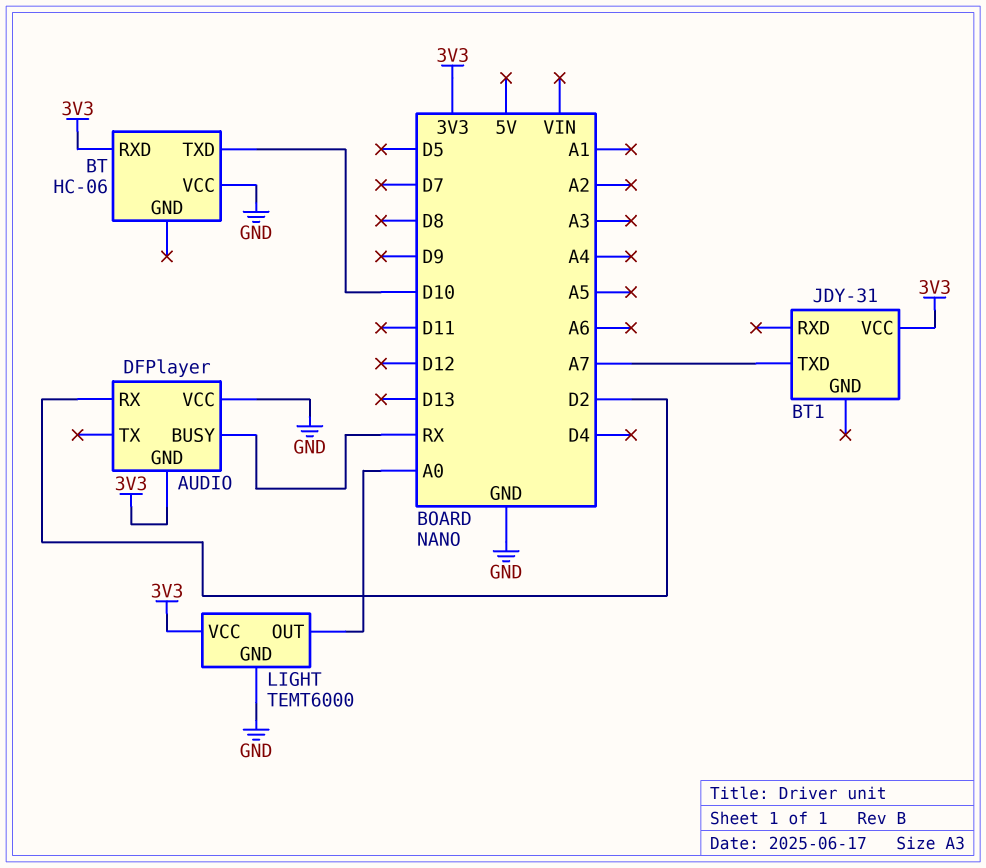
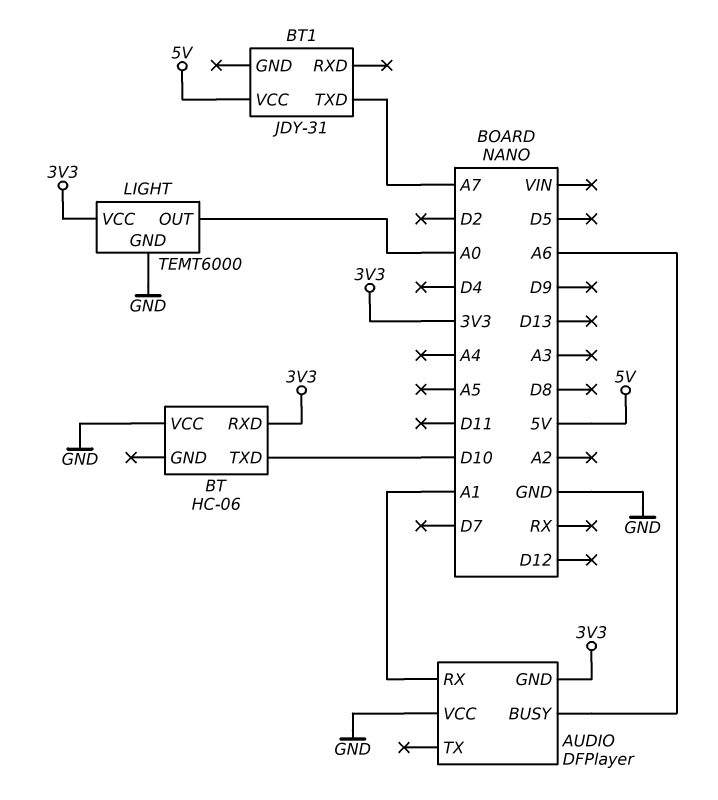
AUDIO pin BUSY: RX -> A6
AUDIO pin RX: D2 -> A1
BT1 pin VCC: 3V3 -> 5V

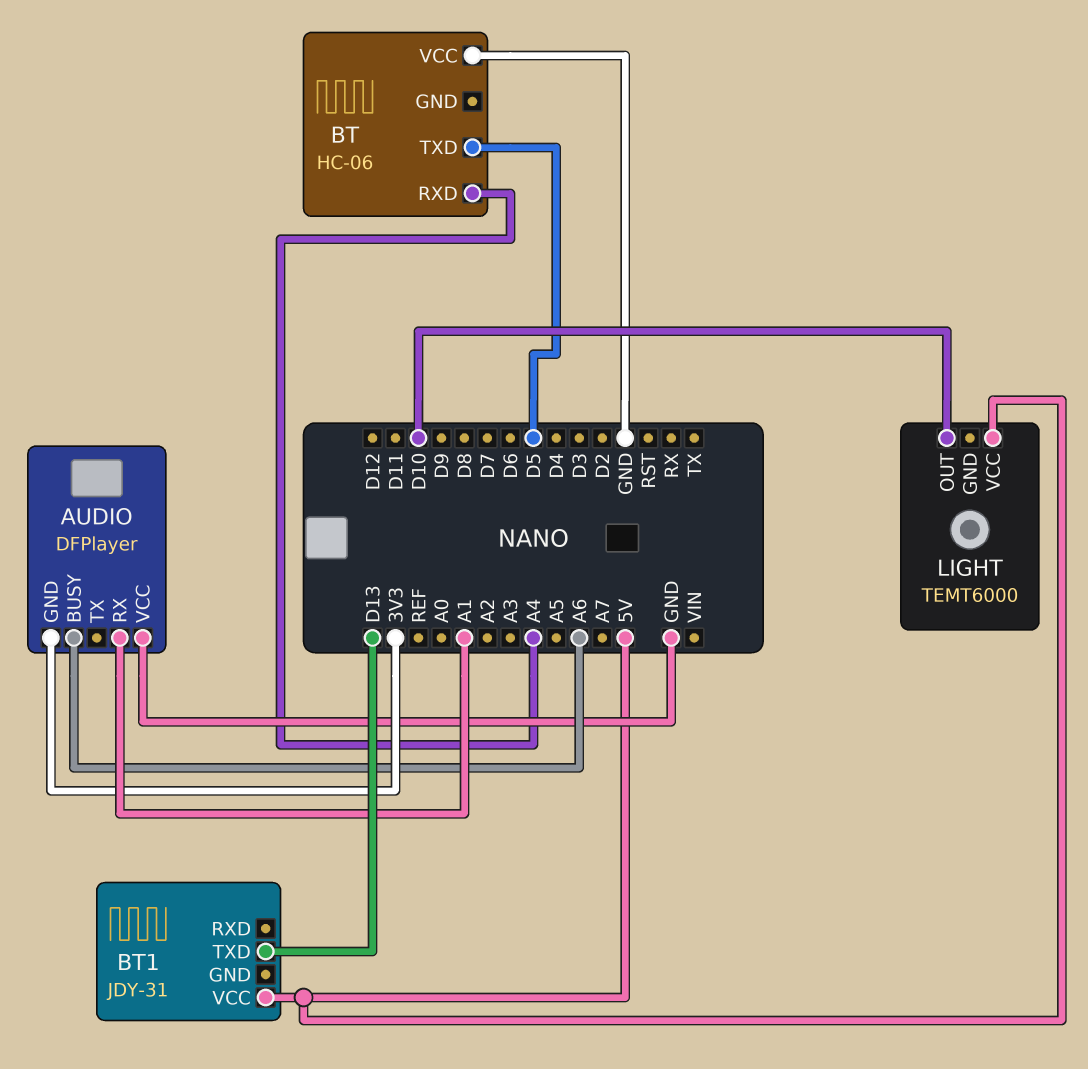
BT pin RXD: 3V3 -> A4
BT pin TXD: D10 -> D5
BT1 pin TXD: A7 -> D13
LIGHT pin GND: GND -> none
LIGHT pin OUT: A0 -> D10
LIGHT pin VCC: 3V3 -> 5V

